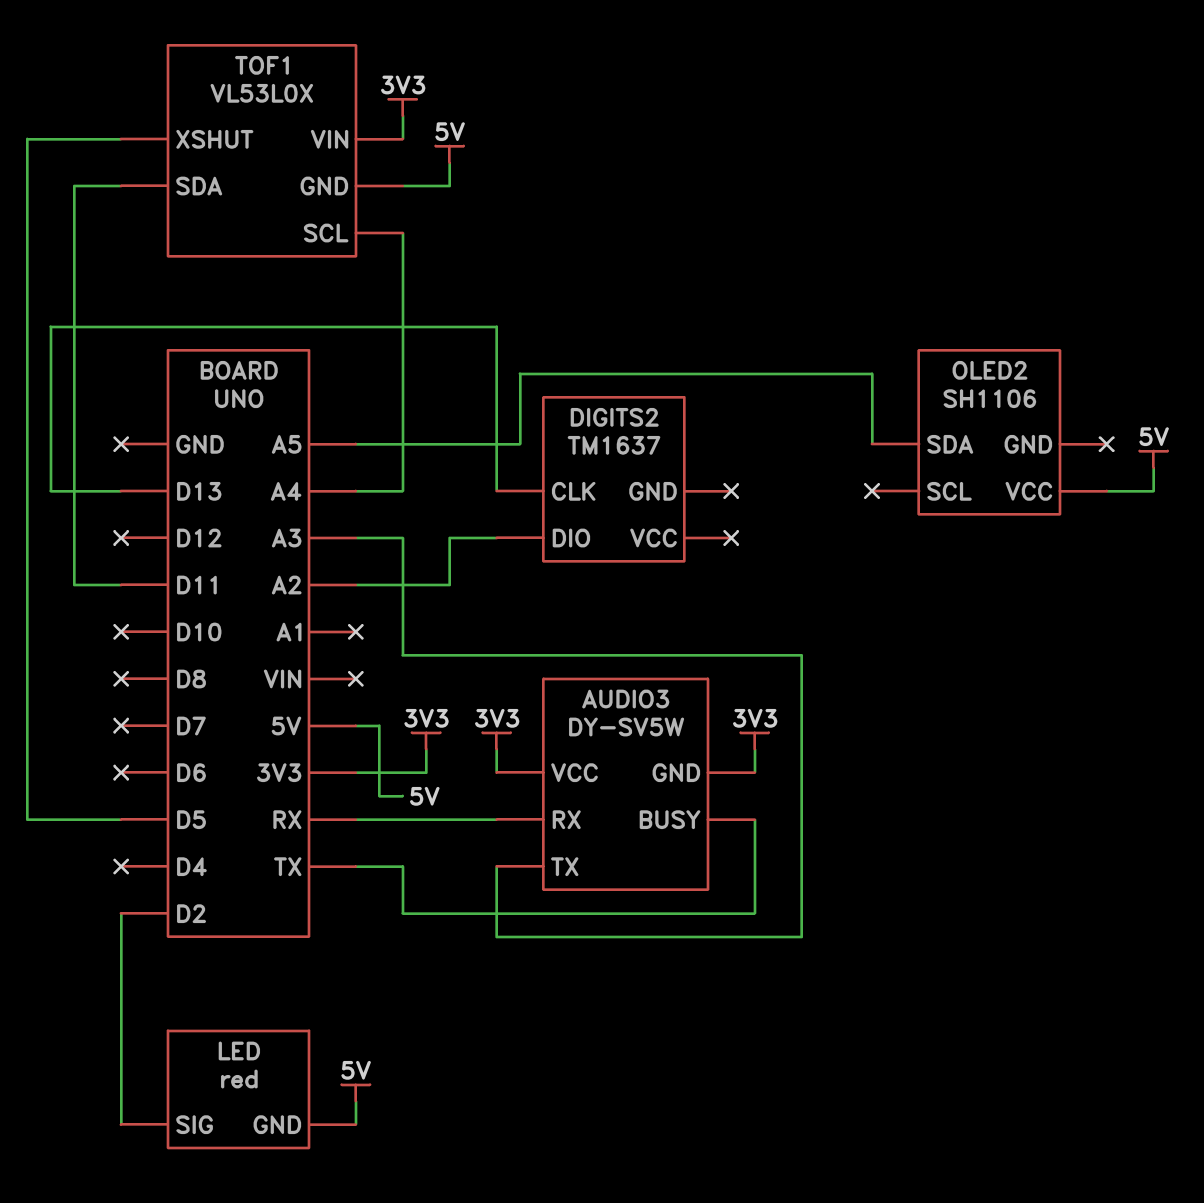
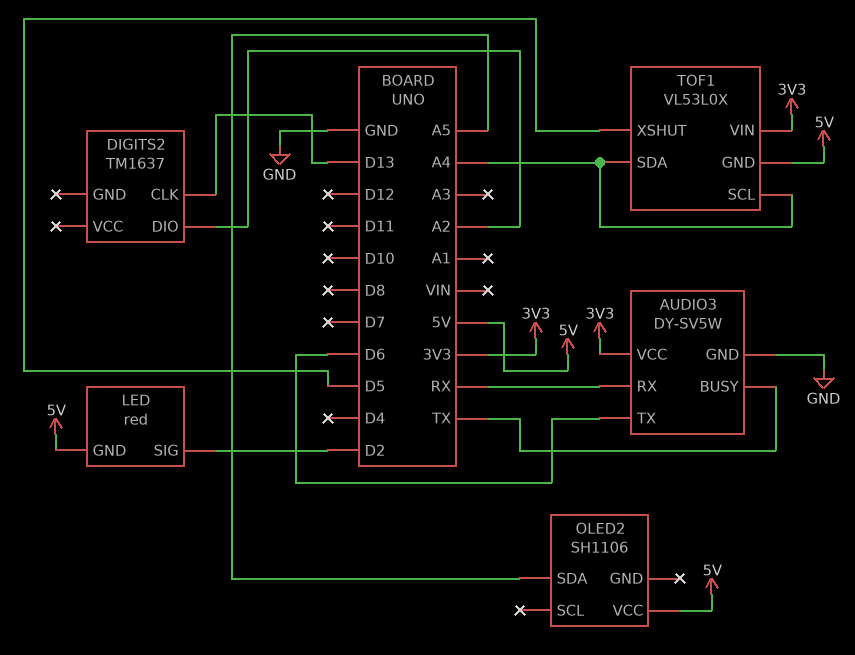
AUDIO3 pin GND: 3V3 -> GND
AUDIO3 pin TX: A3 -> D6
TOF1 pin SDA: D11 -> A4

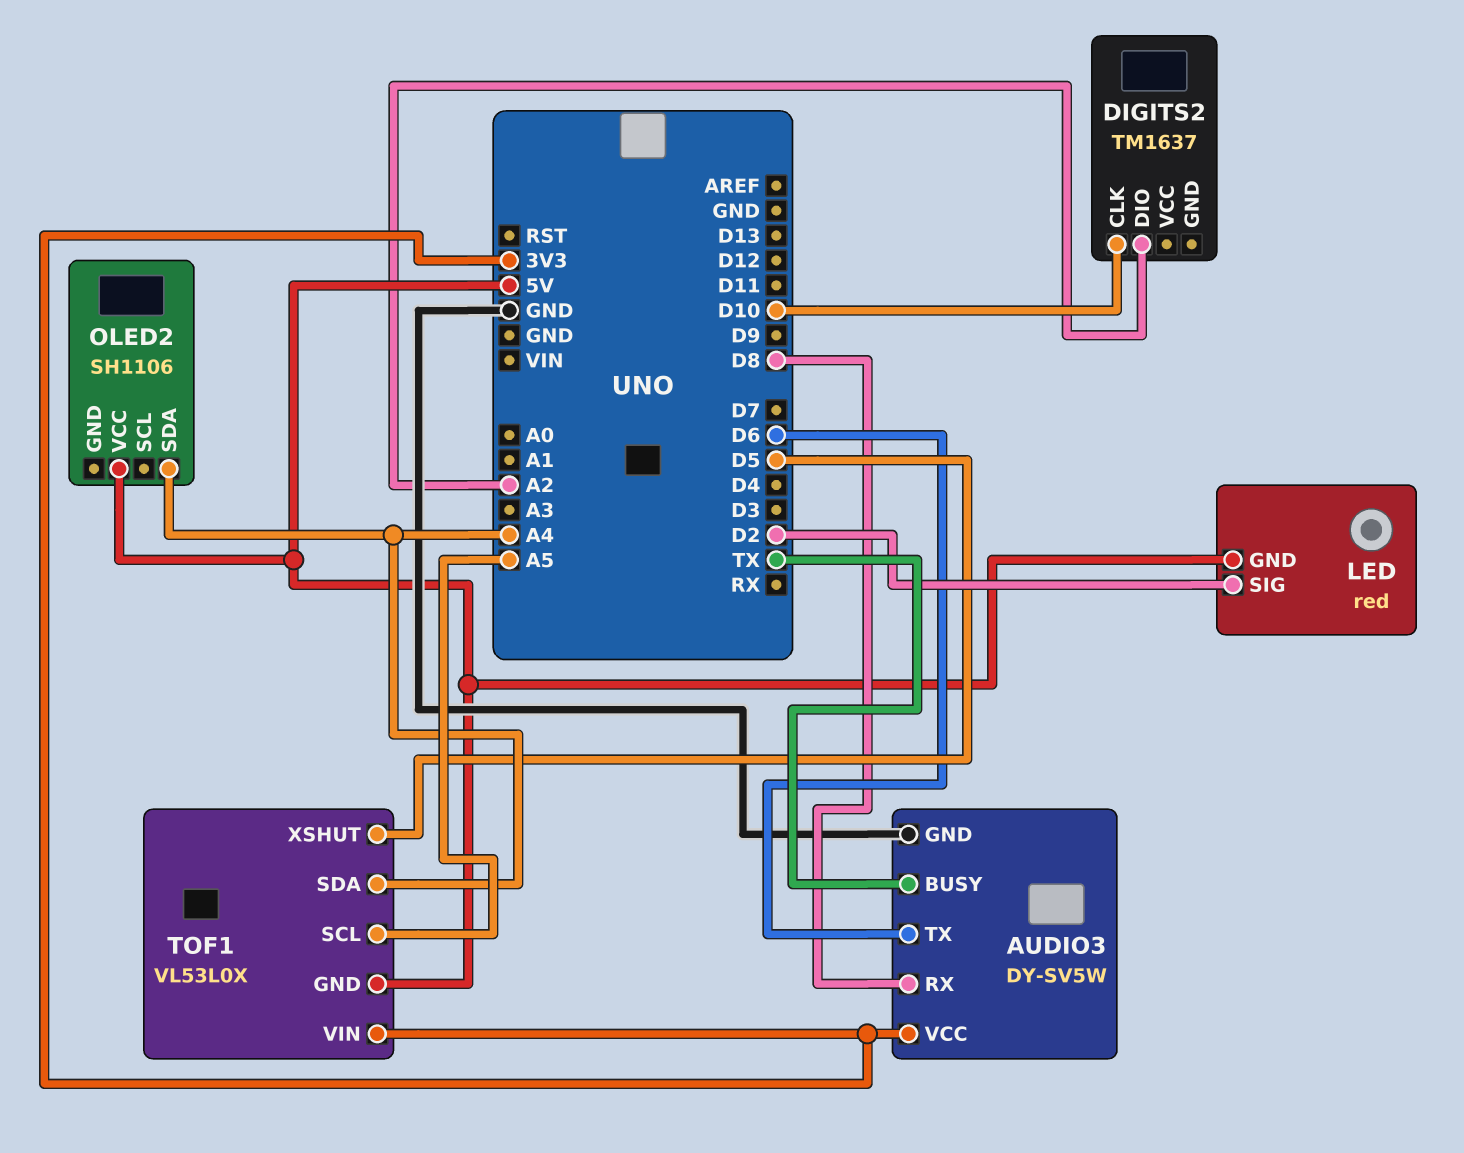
AUDIO3 pin RX: RX -> D8
DIGITS2 pin CLK: D13 -> D10
OLED2 pin SDA: A5 -> A4
TOF1 pin SCL: A4 -> A5

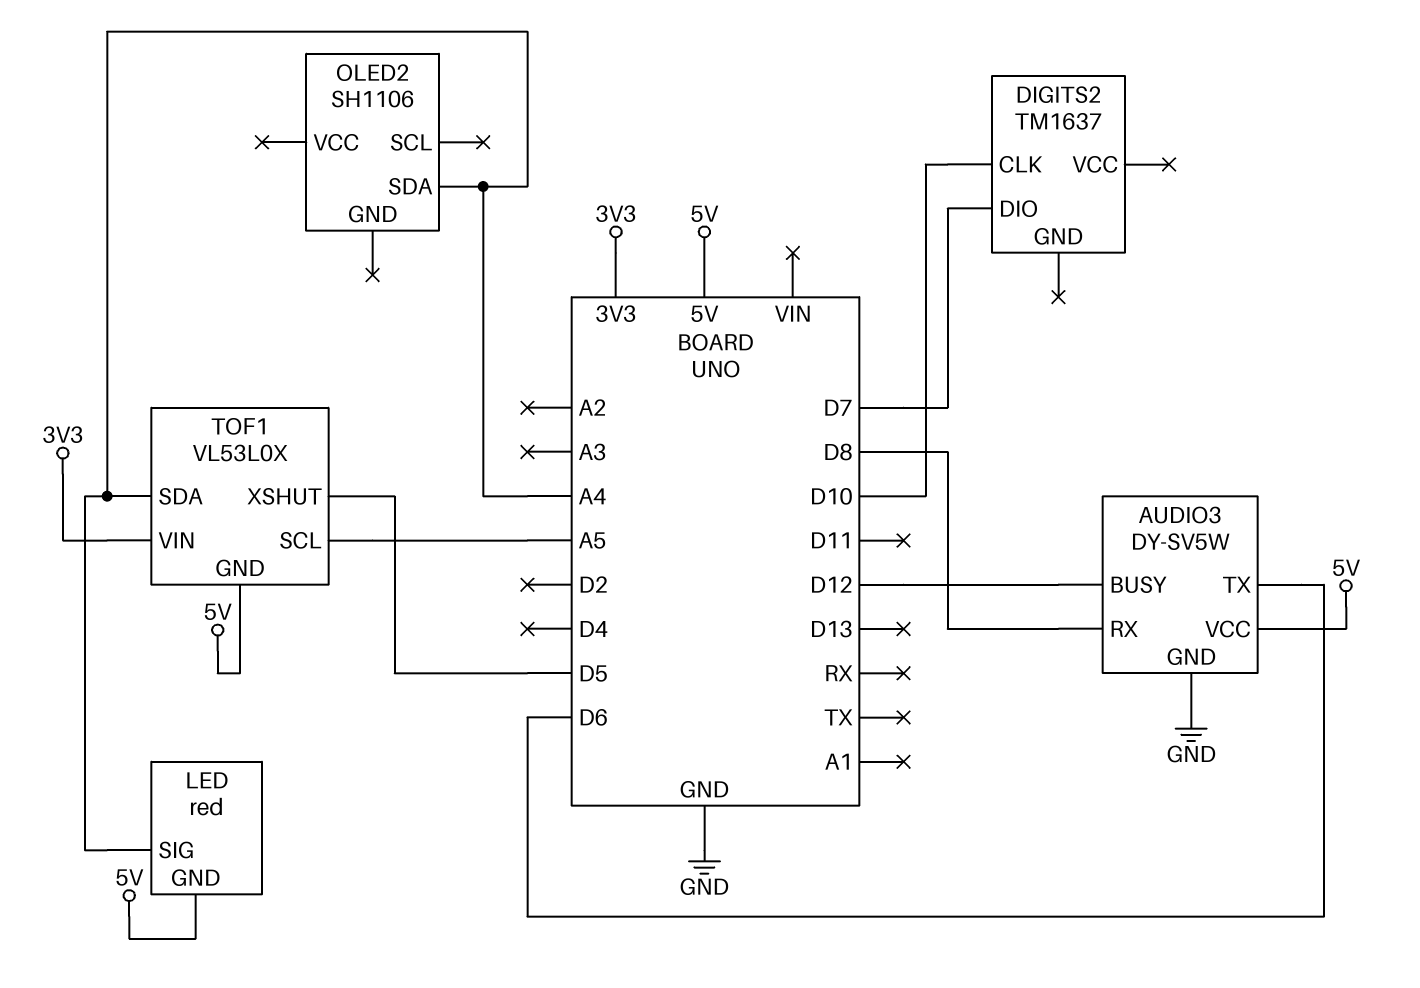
AUDIO3 pin BUSY: TX -> D12
AUDIO3 pin VCC: 3V3 -> 5V
DIGITS2 pin DIO: A2 -> D7
LED pin SIG: D2 -> A4
OLED2 pin VCC: 5V -> none

